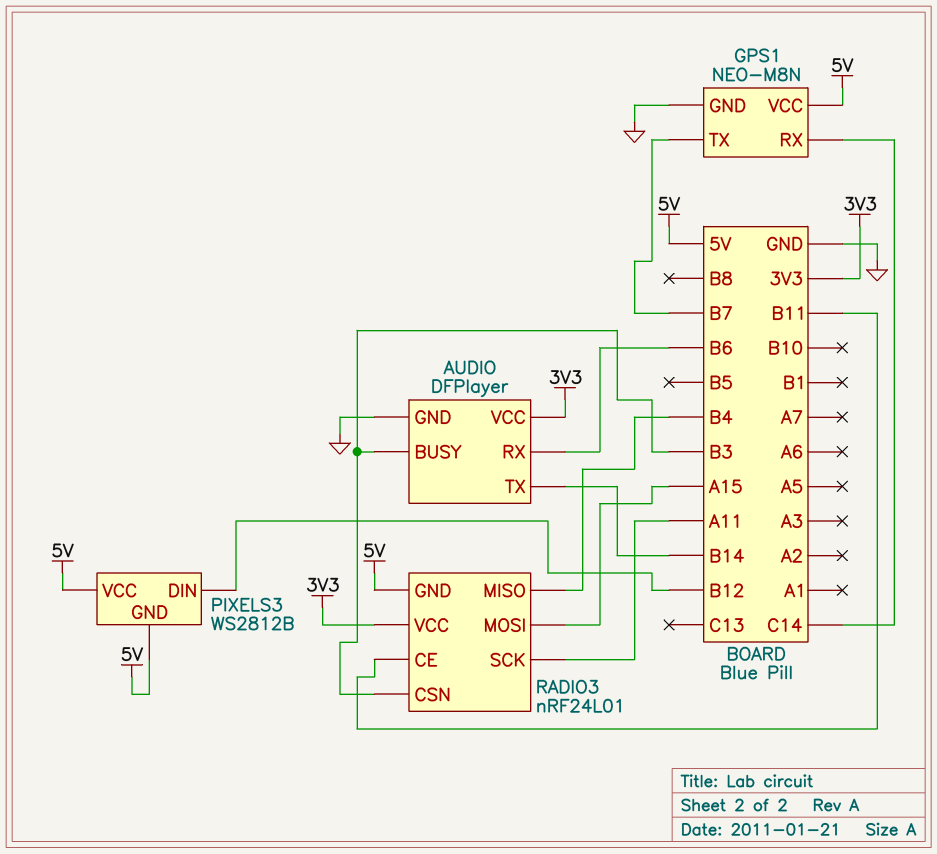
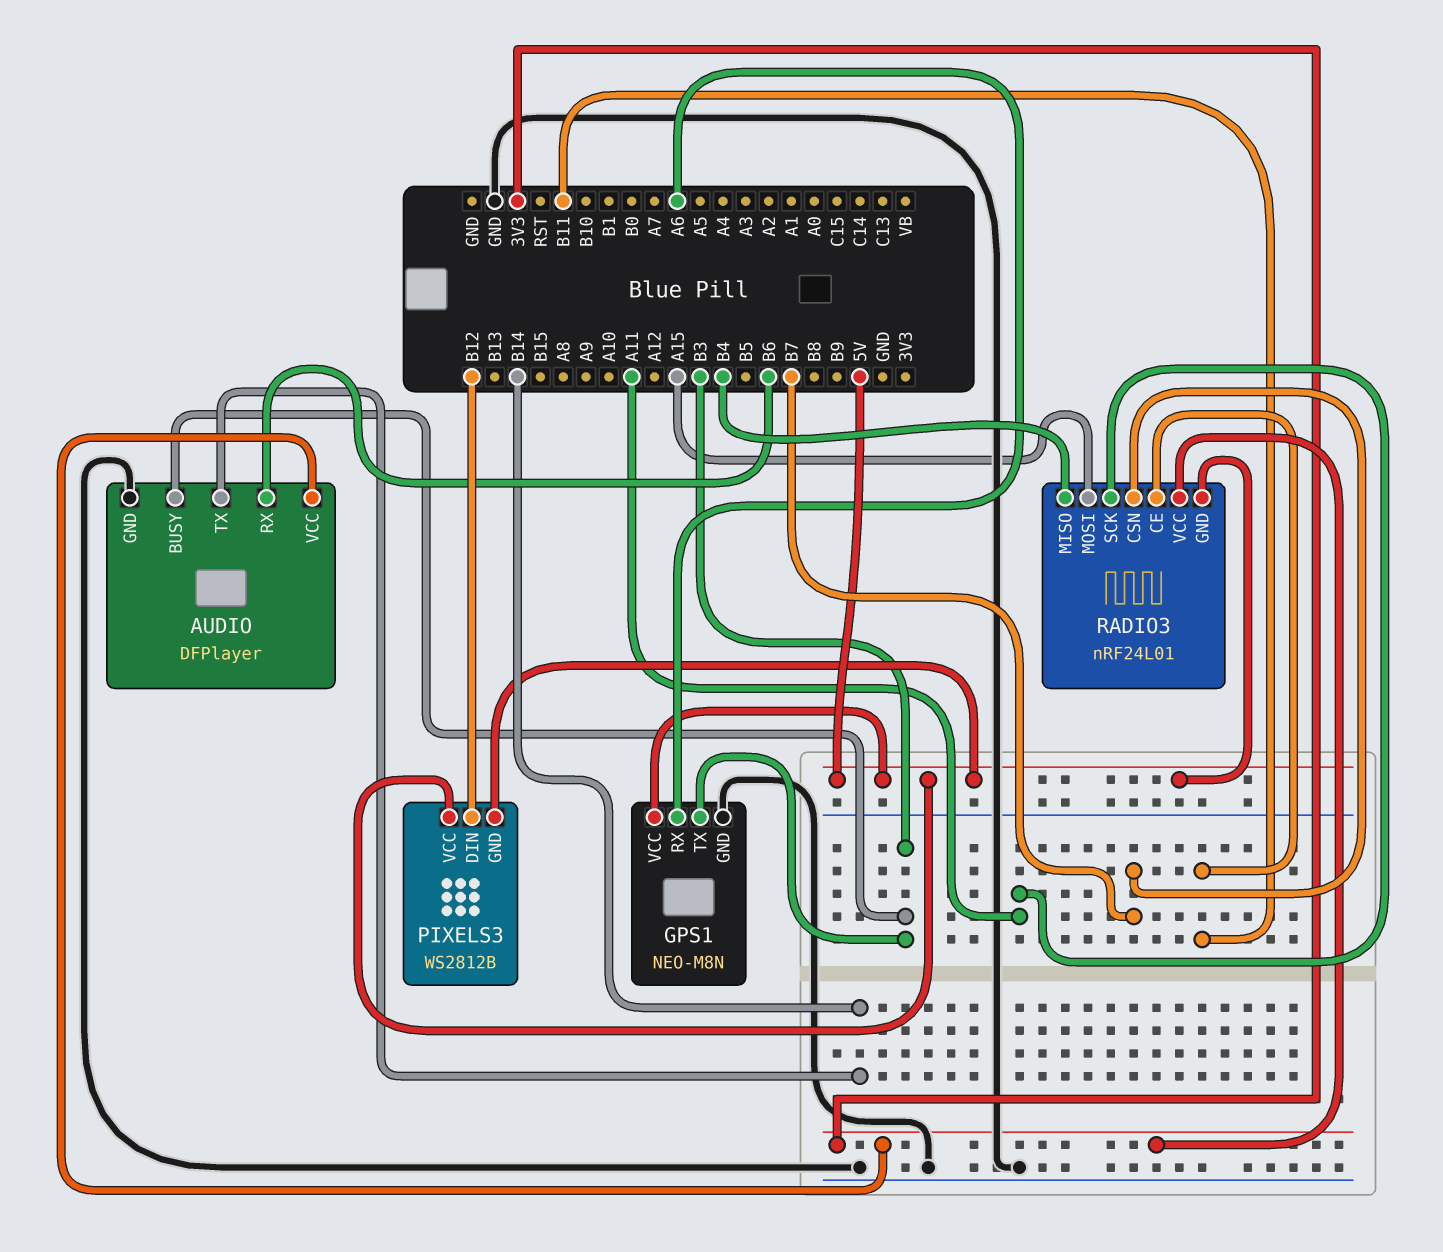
GPS1 pin RX: C14 -> A6
GPS1 pin TX: B7 -> B3
RADIO3 pin CSN: B3 -> B7

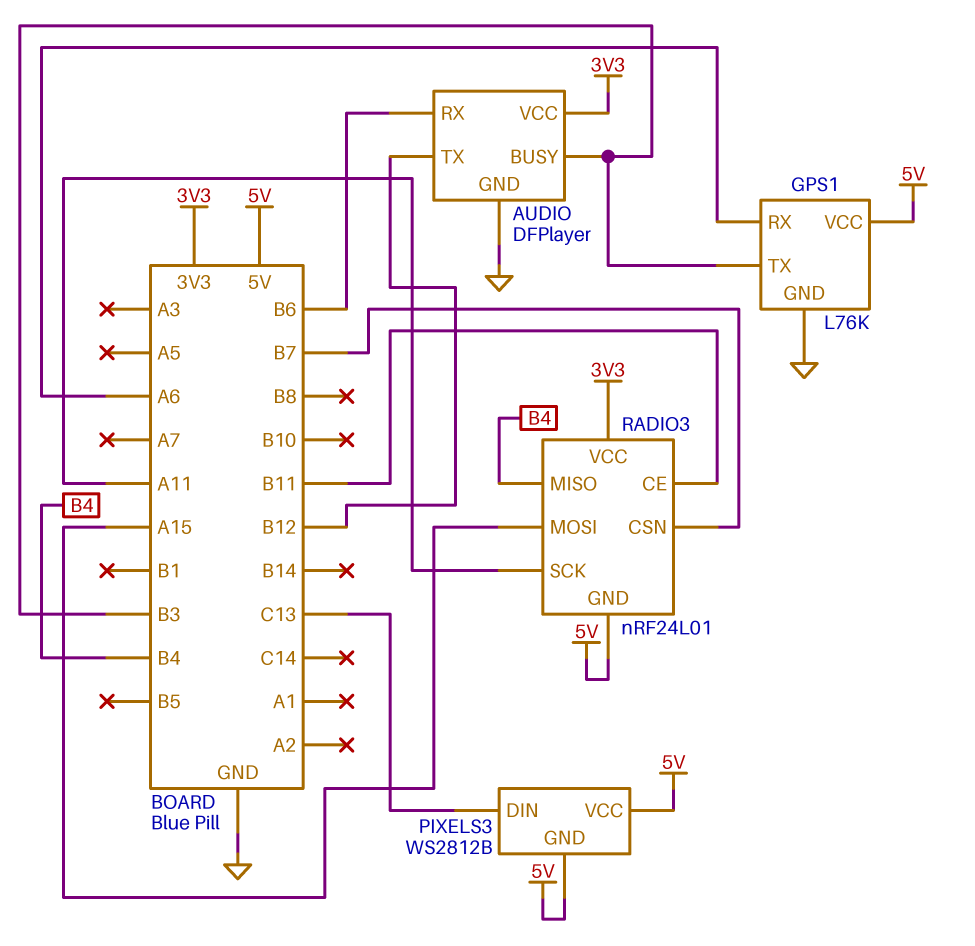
AUDIO pin TX: B14 -> B12
GPS1: NEO-M8N -> L76K
PIXELS3 pin DIN: B12 -> C13

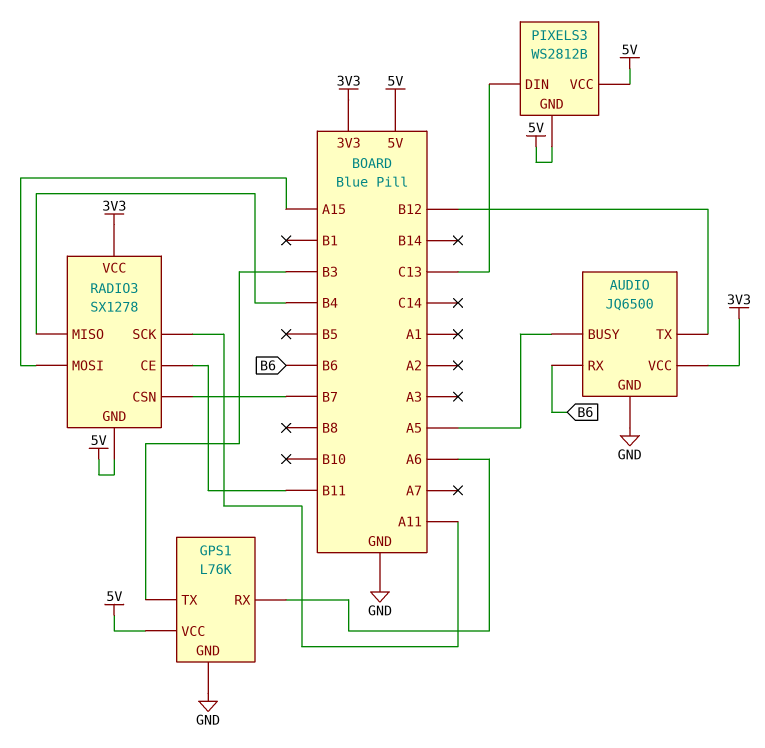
AUDIO: DFPlayer -> JQ6500
AUDIO pin BUSY: B3 -> A5
RADIO3: nRF24L01 -> SX1278

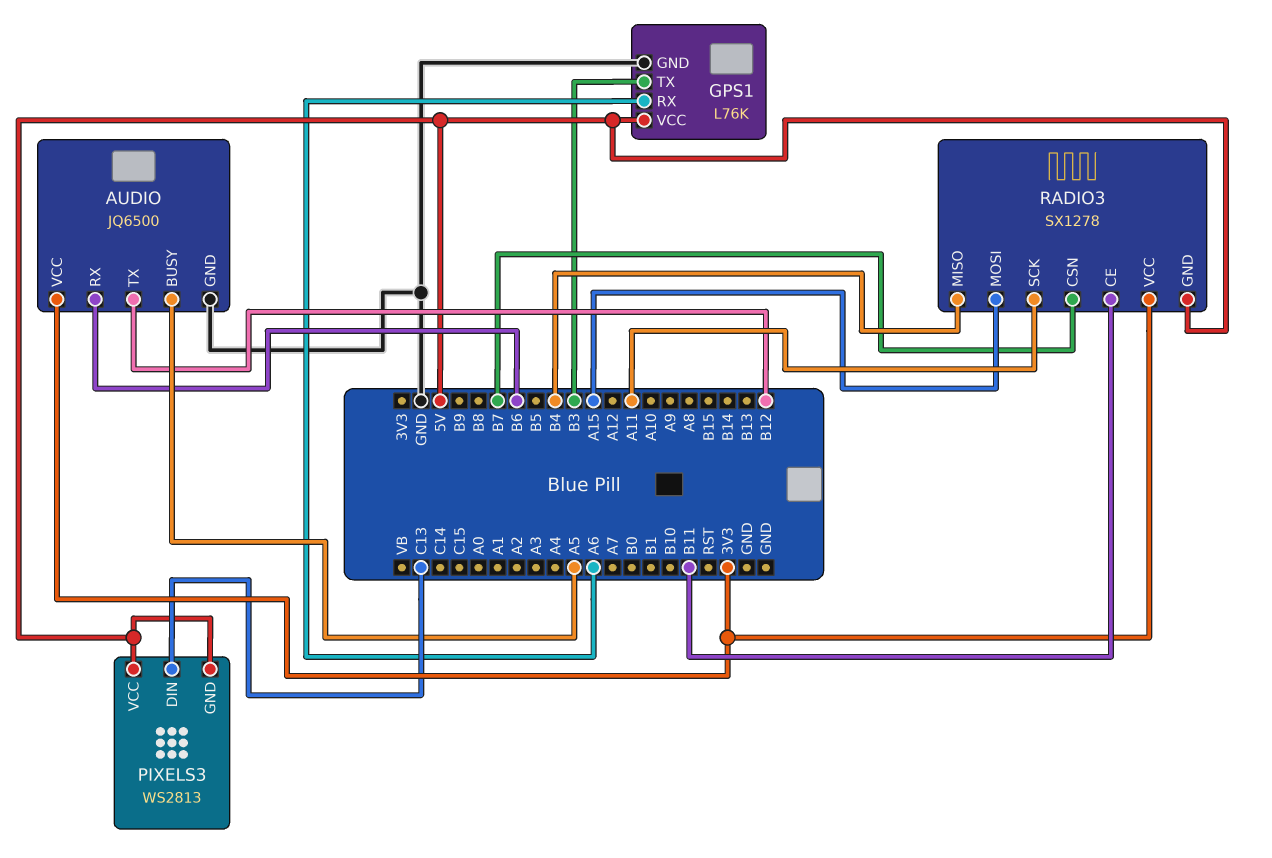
PIXELS3: WS2812B -> WS2813

